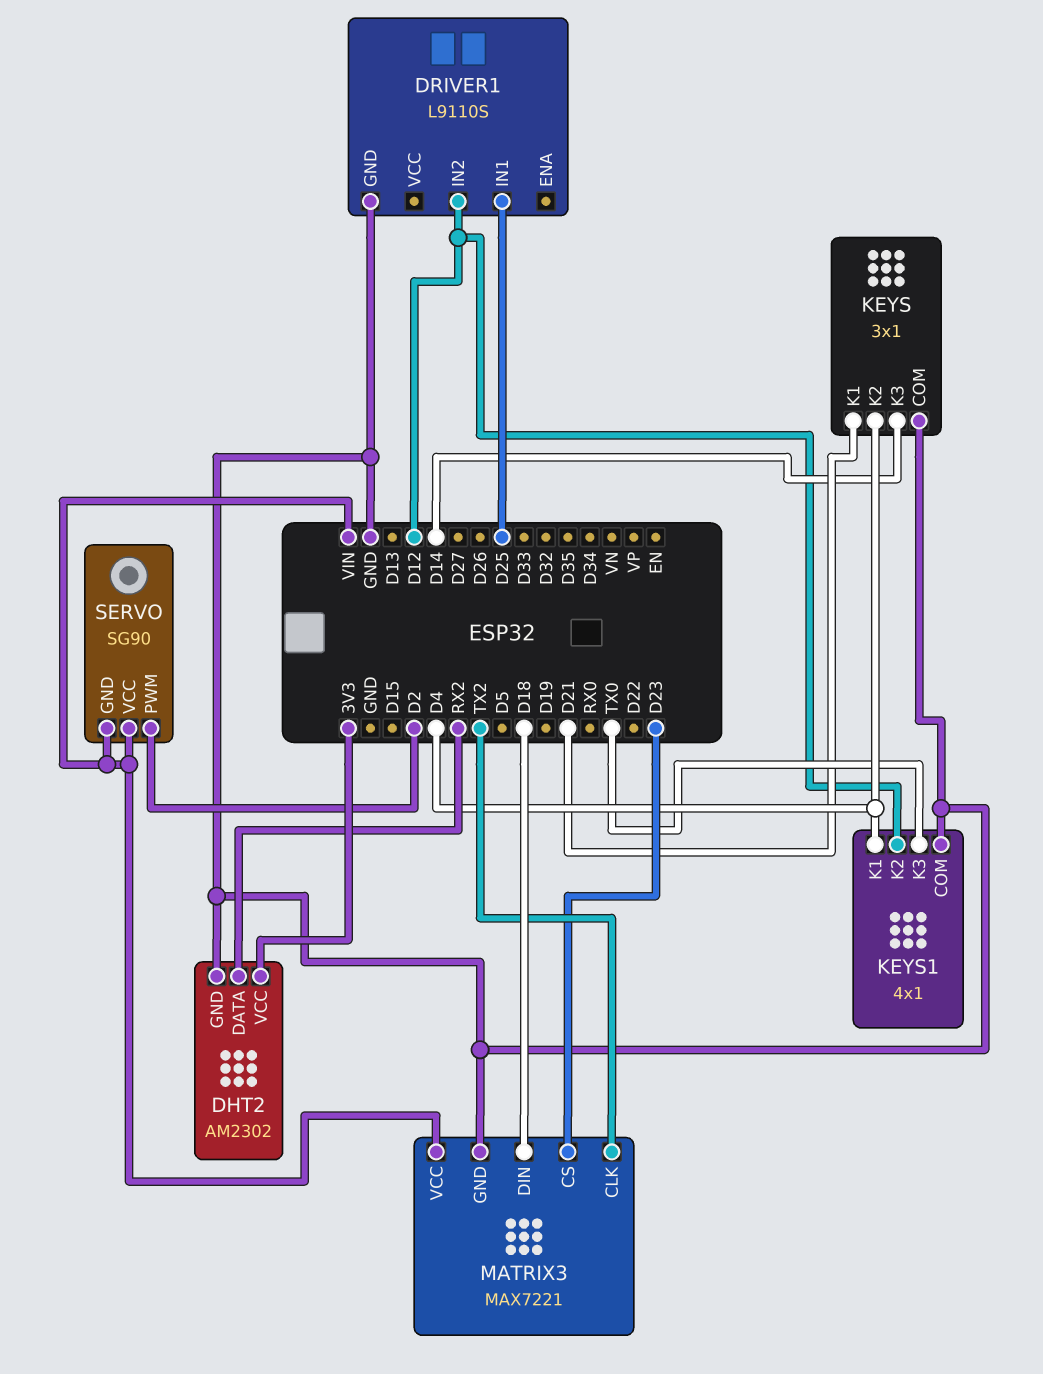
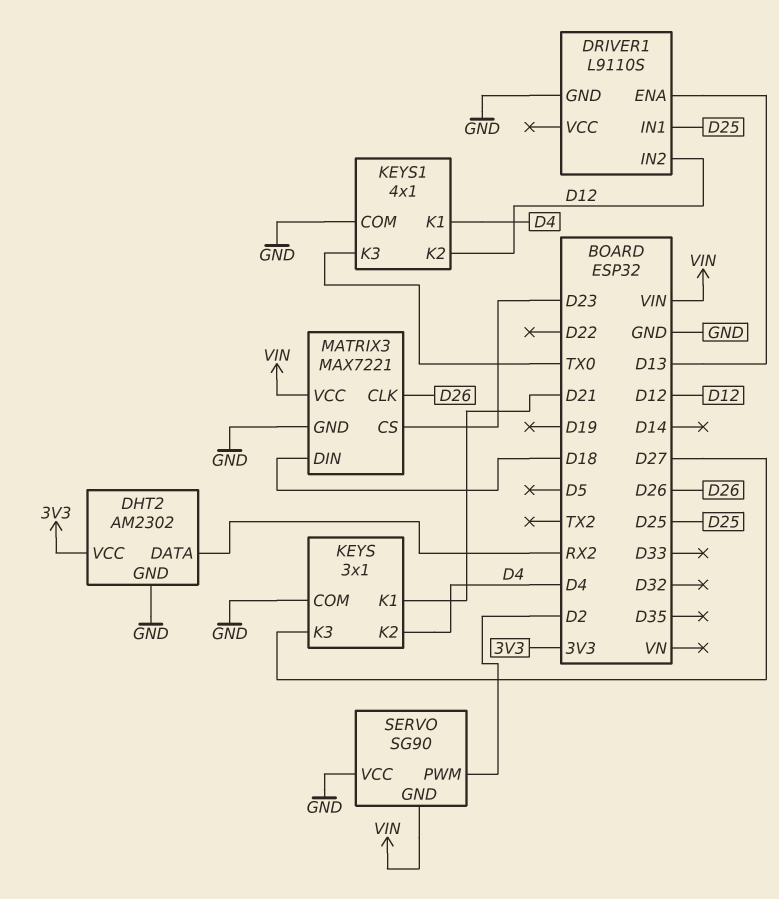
DRIVER1 pin ENA: none -> D13
KEYS pin K3: D14 -> D27
MATRIX3 pin CLK: TX2 -> D26
SERVO pin VCC: VIN -> GND

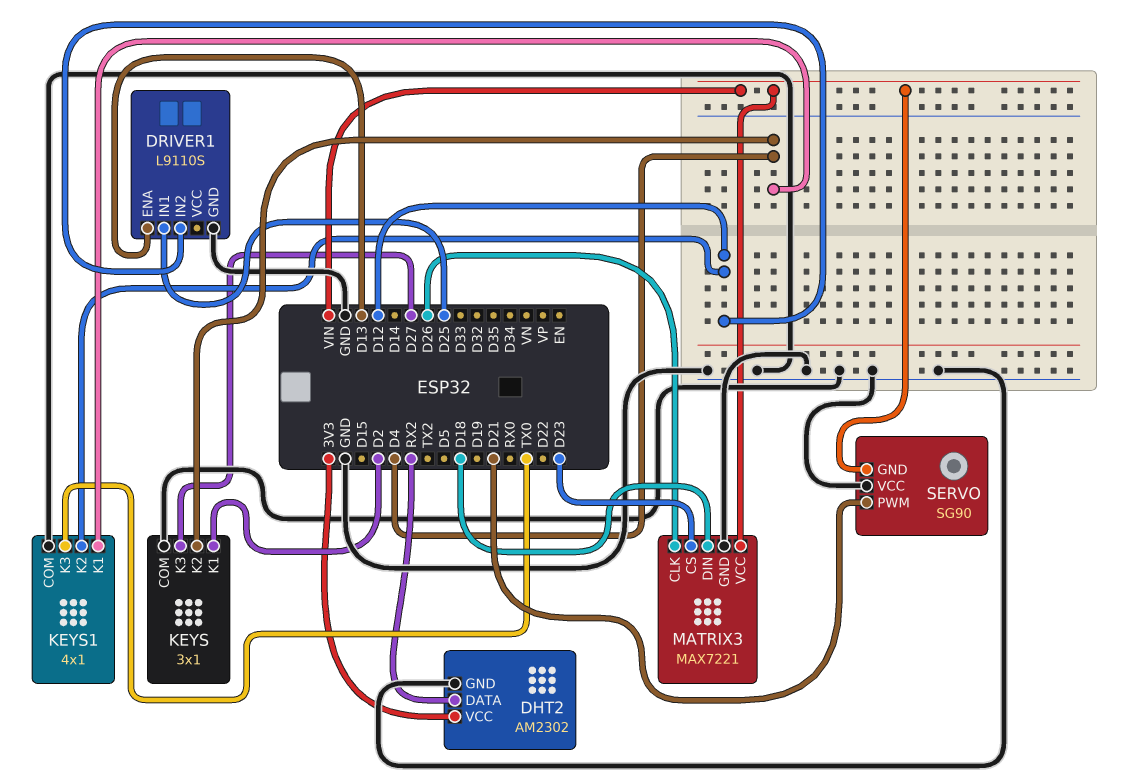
KEYS pin K1: D21 -> D2
SERVO pin PWM: D2 -> D21

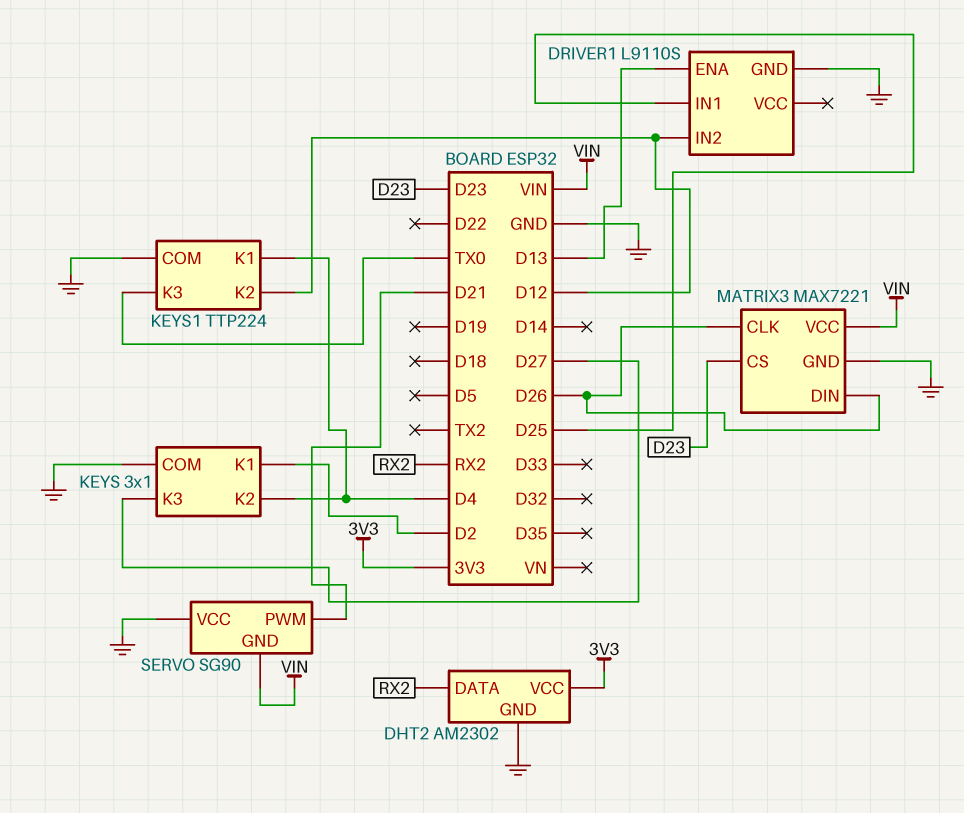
KEYS1: 4x1 -> TTP224
MATRIX3 pin DIN: D18 -> D26

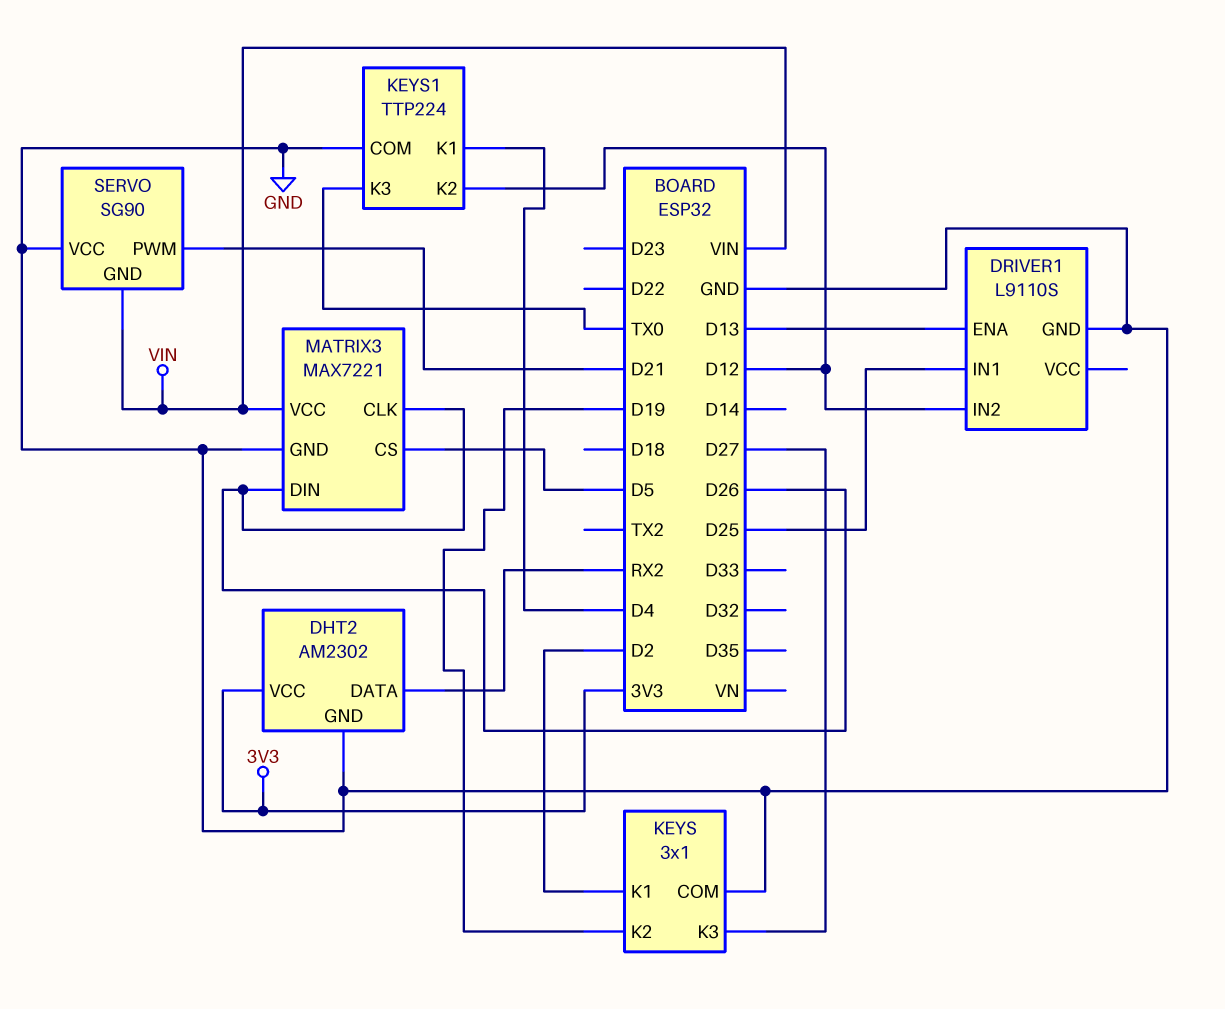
KEYS pin K2: D4 -> D19
MATRIX3 pin CS: D23 -> D5

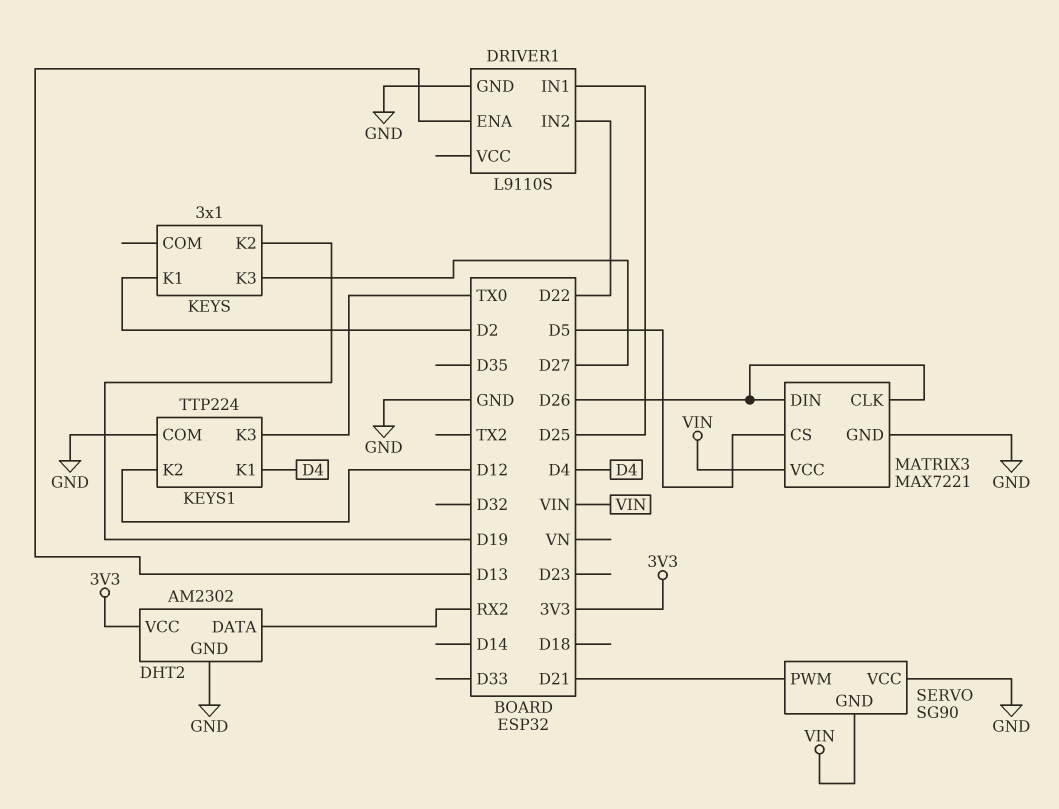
DRIVER1 pin IN2: D12 -> D22
KEYS pin COM: GND -> none

